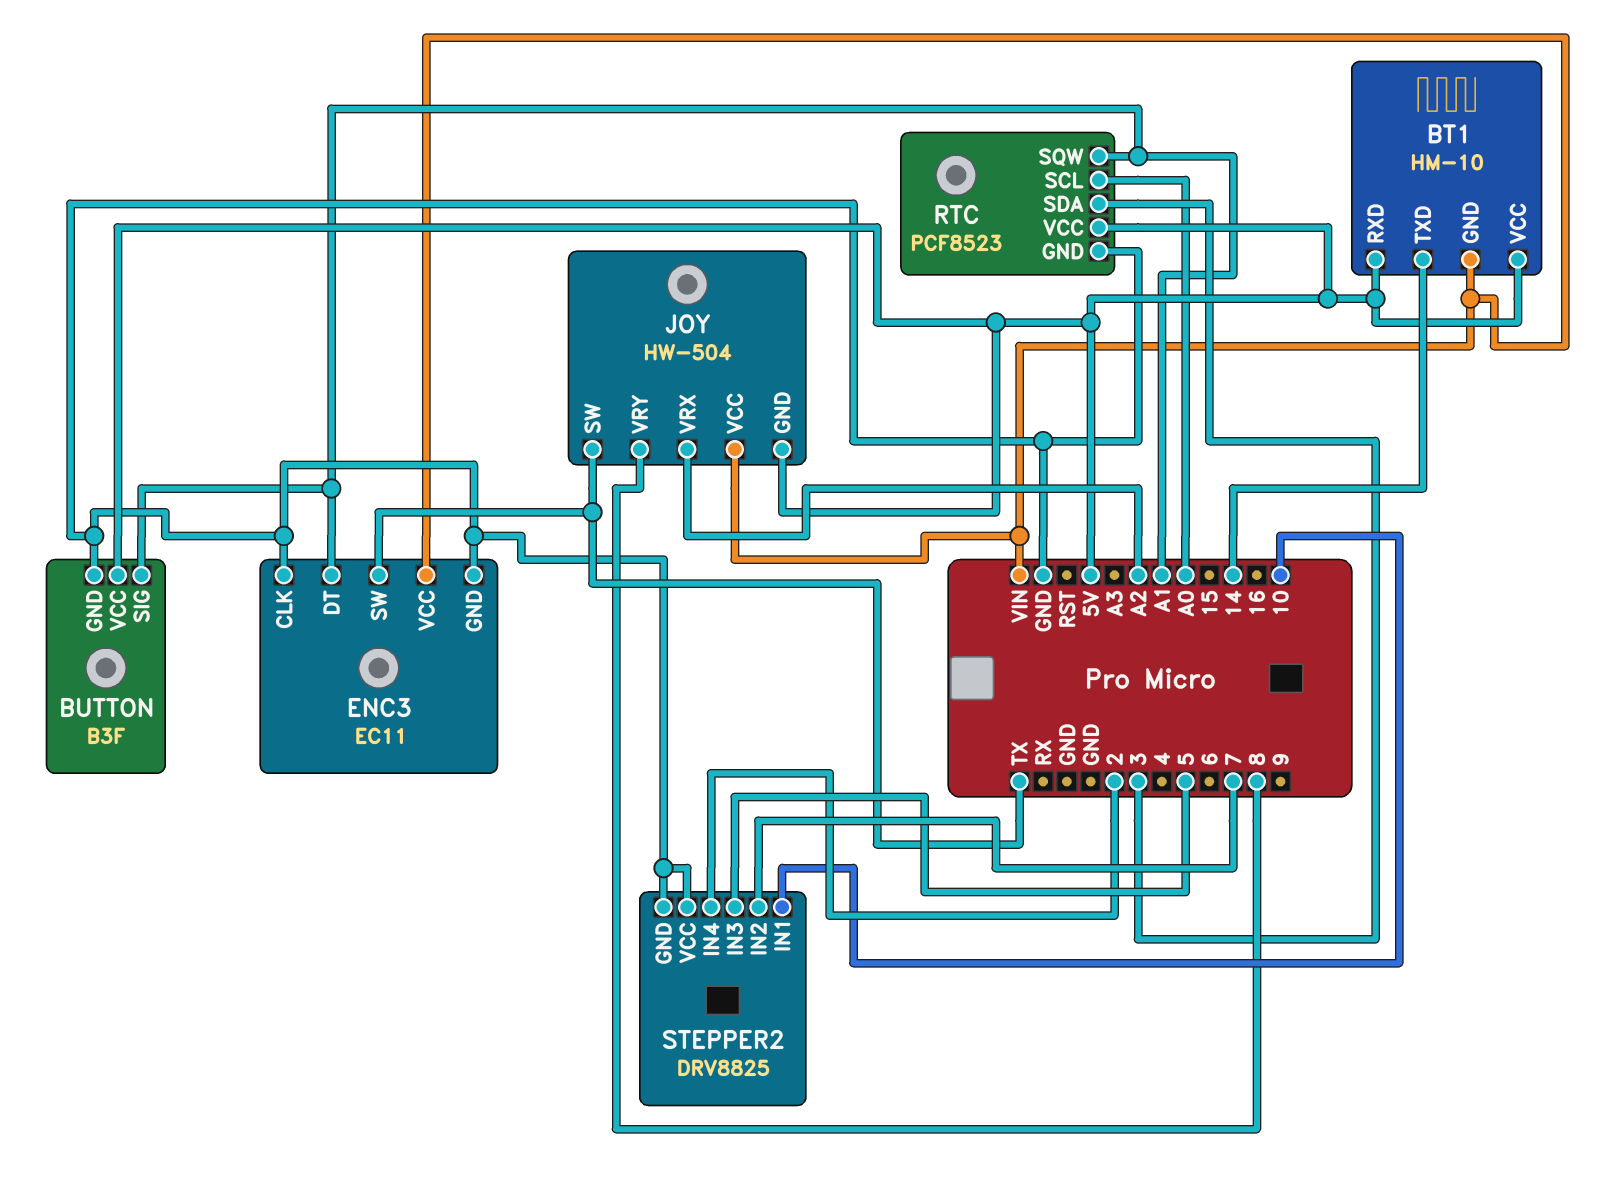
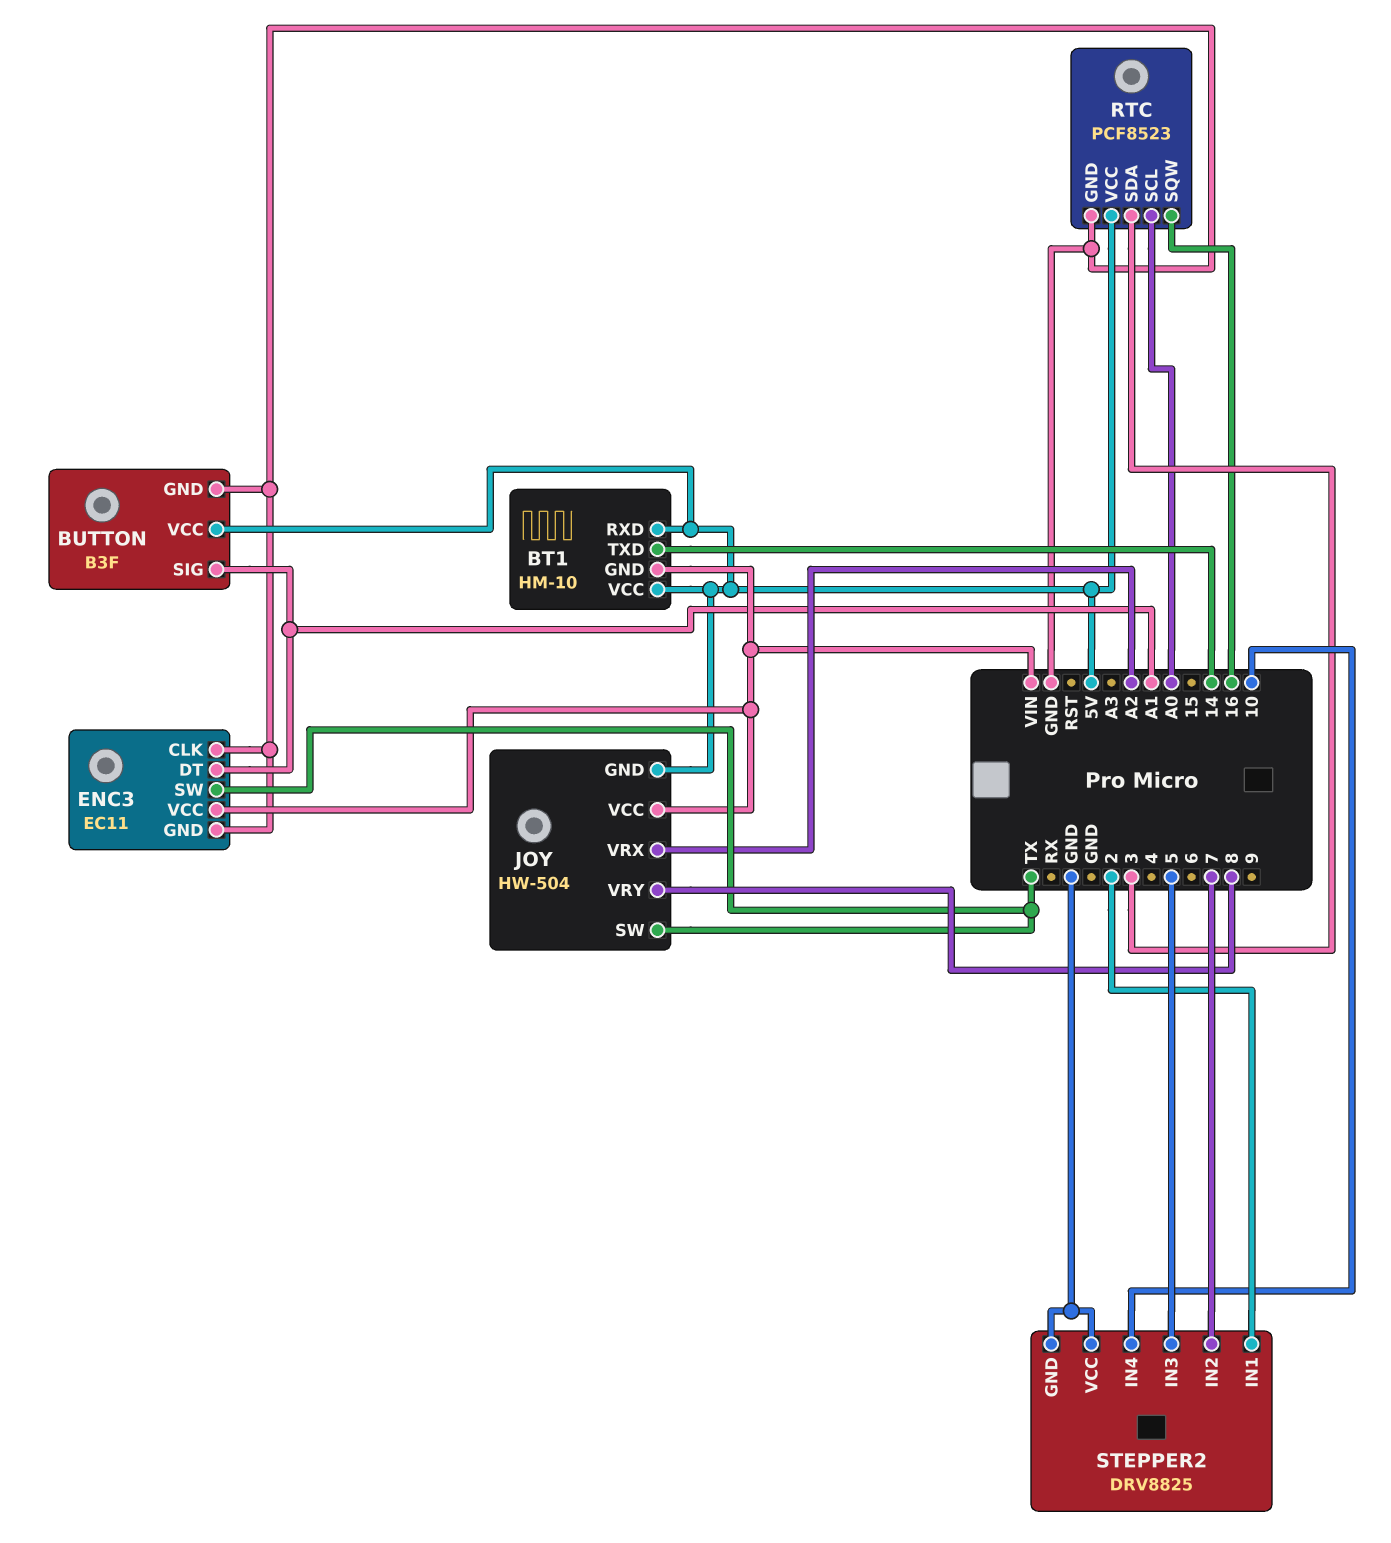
RTC pin SQW: A1 -> 16
STEPPER2 pin IN1: 10 -> 2
STEPPER2 pin IN4: 2 -> 10

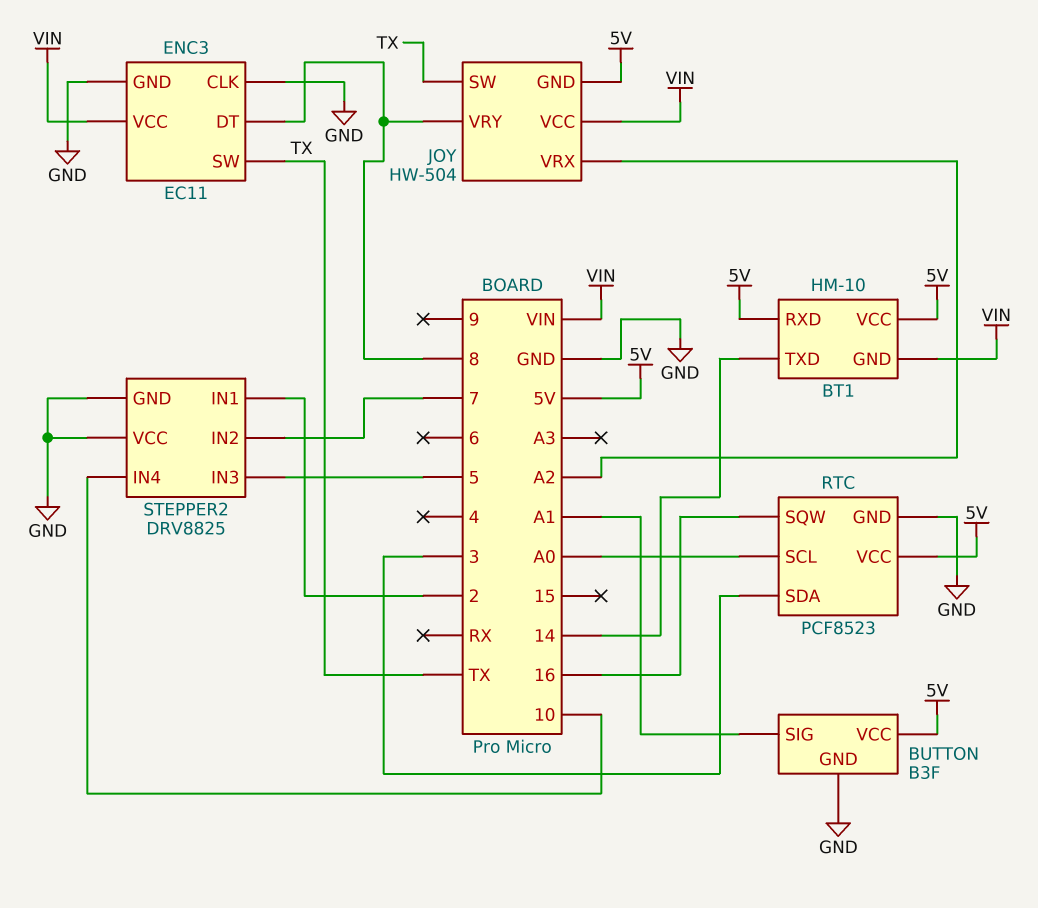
ENC3 pin DT: A1 -> 8

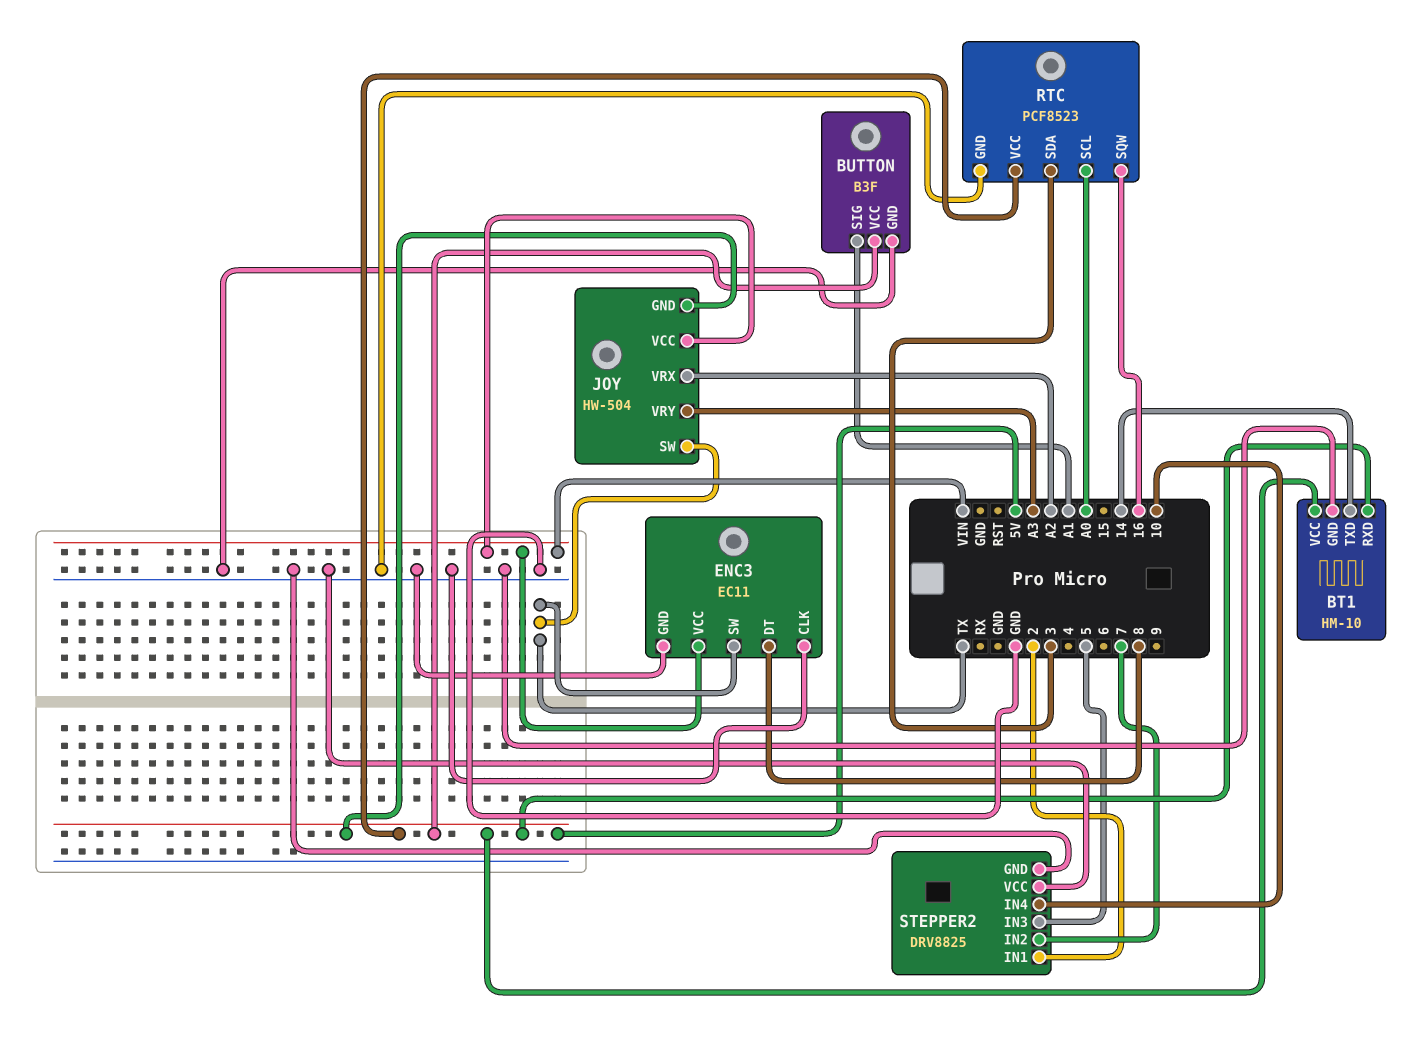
BT1 pin GND: VIN -> GND
JOY pin VRY: 8 -> A3

